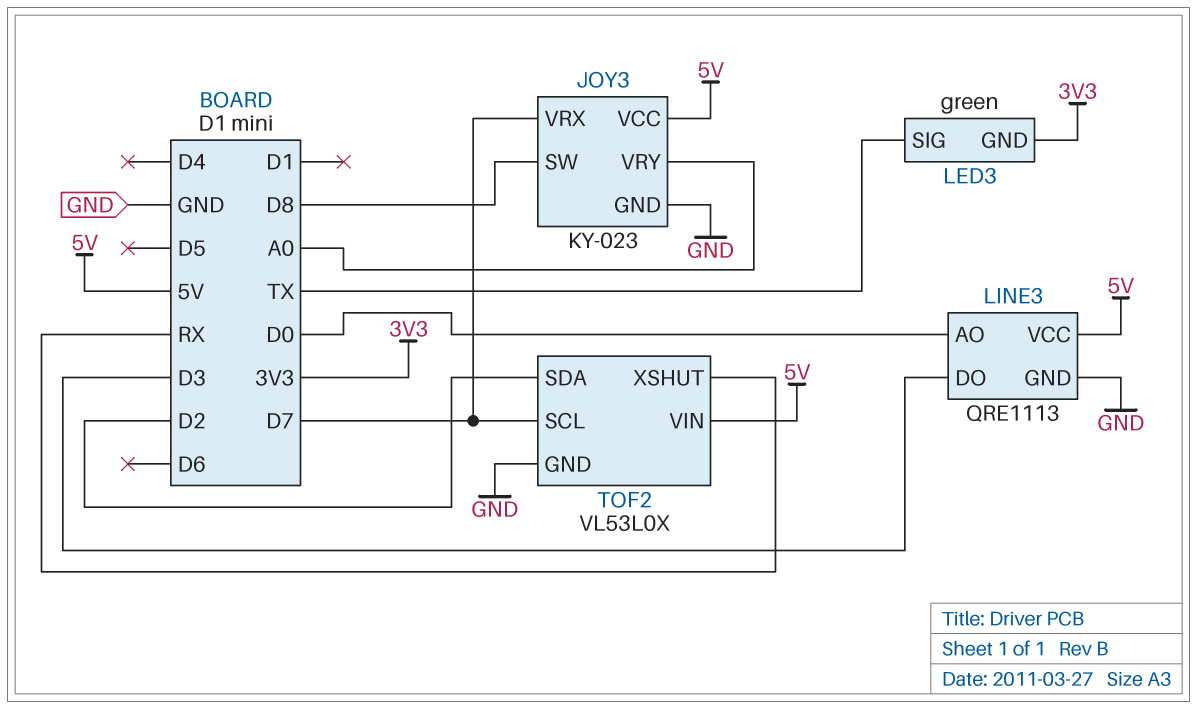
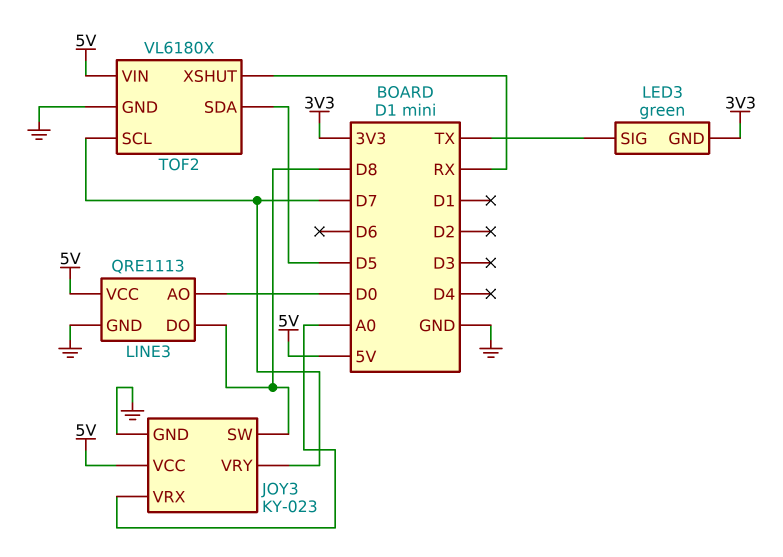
JOY3 pin VRX: D7 -> A0
JOY3 pin VRY: A0 -> D7
LINE3 pin DO: D3 -> D8
TOF2: VL53L0X -> VL6180X
TOF2 pin SDA: D2 -> D5

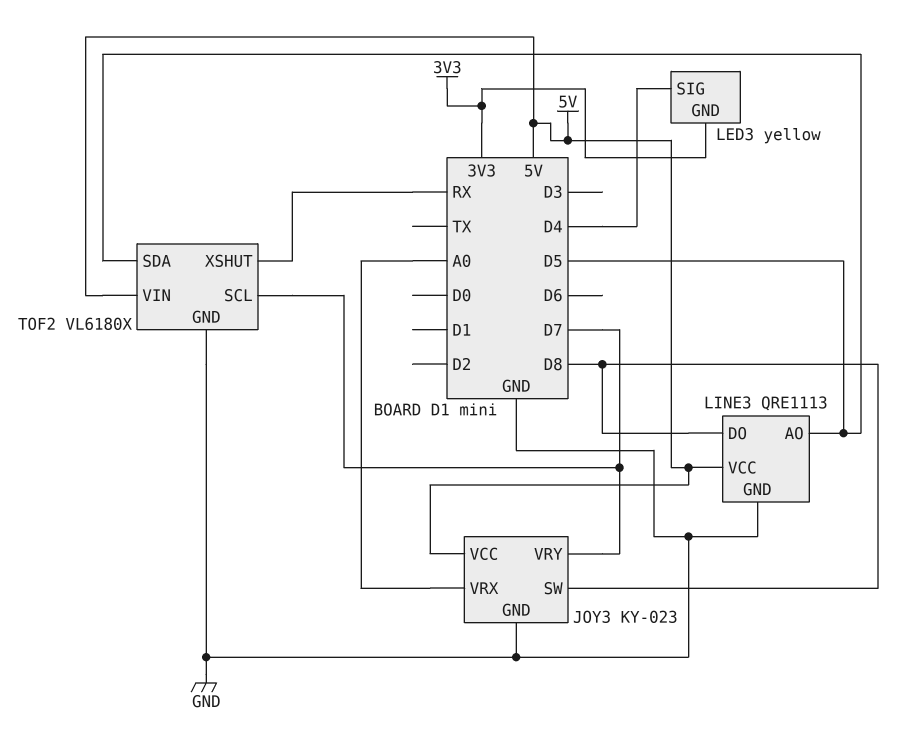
LED3: green -> yellow
LED3 pin SIG: TX -> D4
LINE3 pin AO: D0 -> D5

